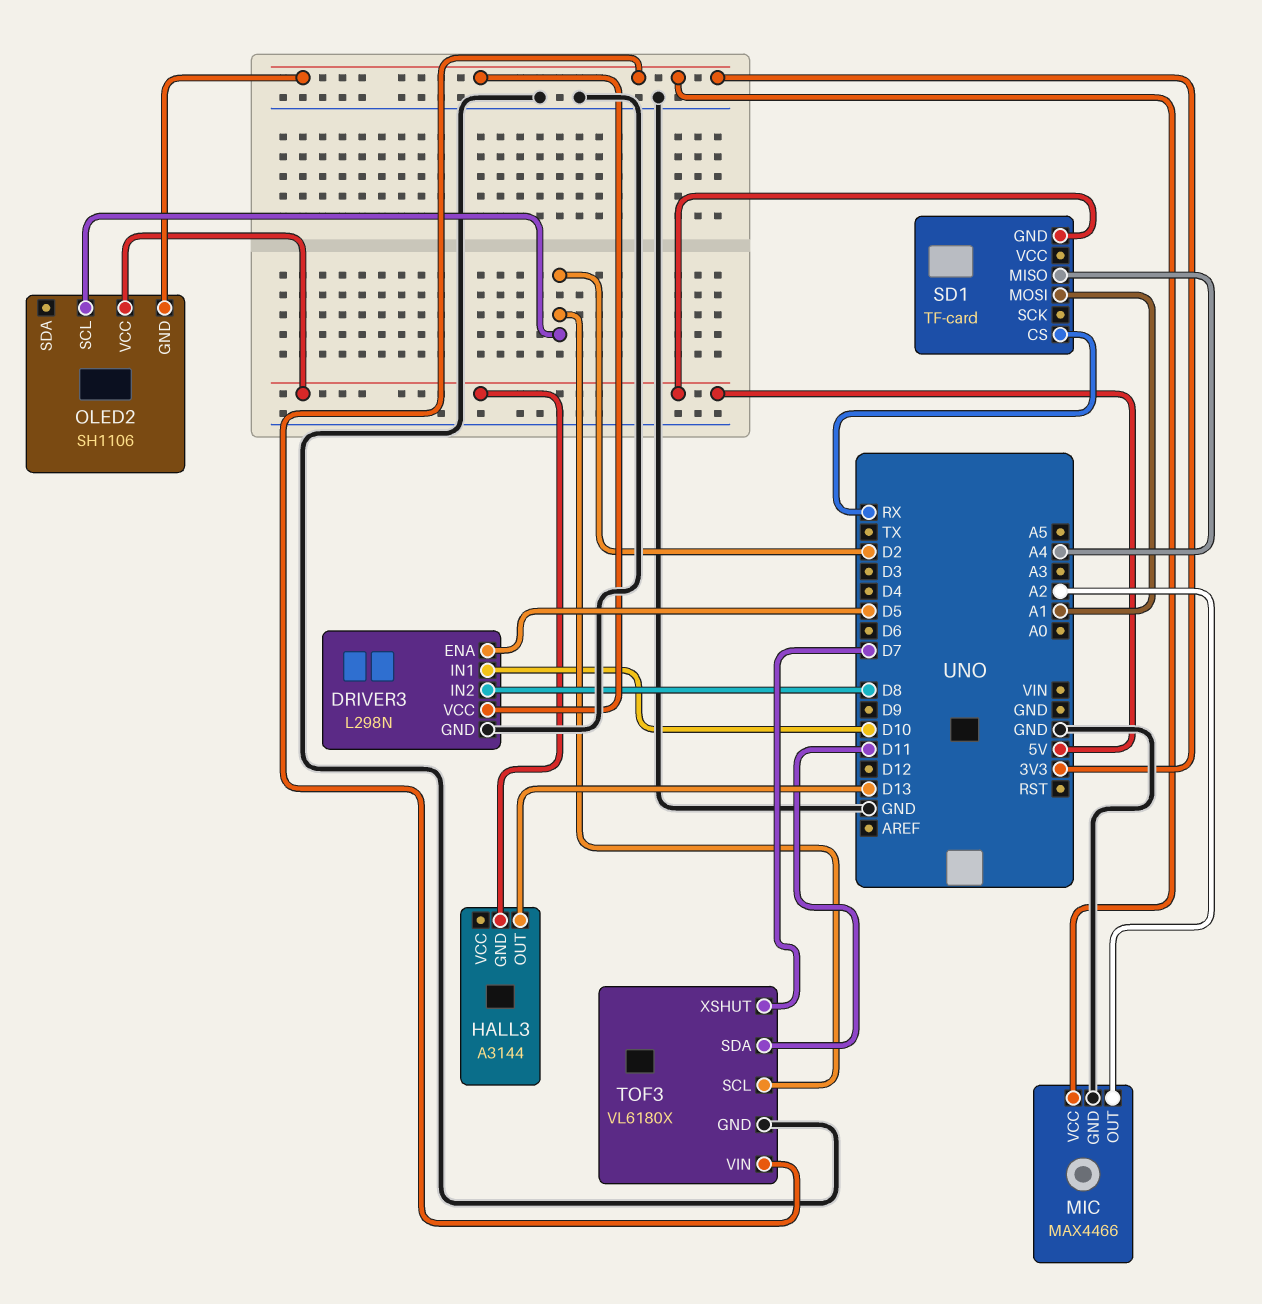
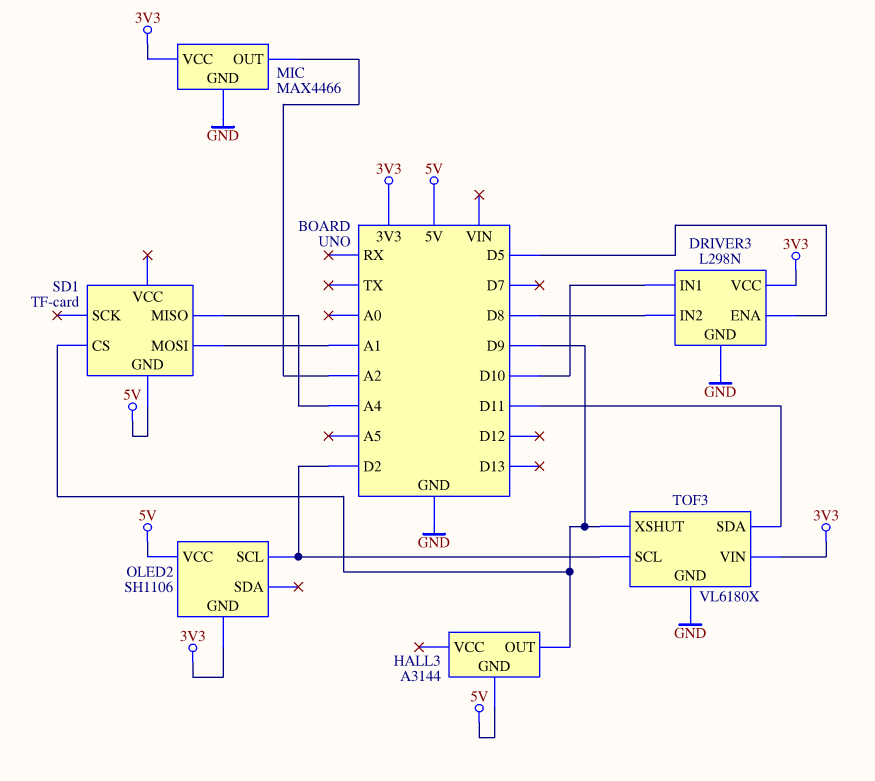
HALL3 pin OUT: D13 -> D9
SD1 pin CS: RX -> D9
TOF3 pin XSHUT: D7 -> D9

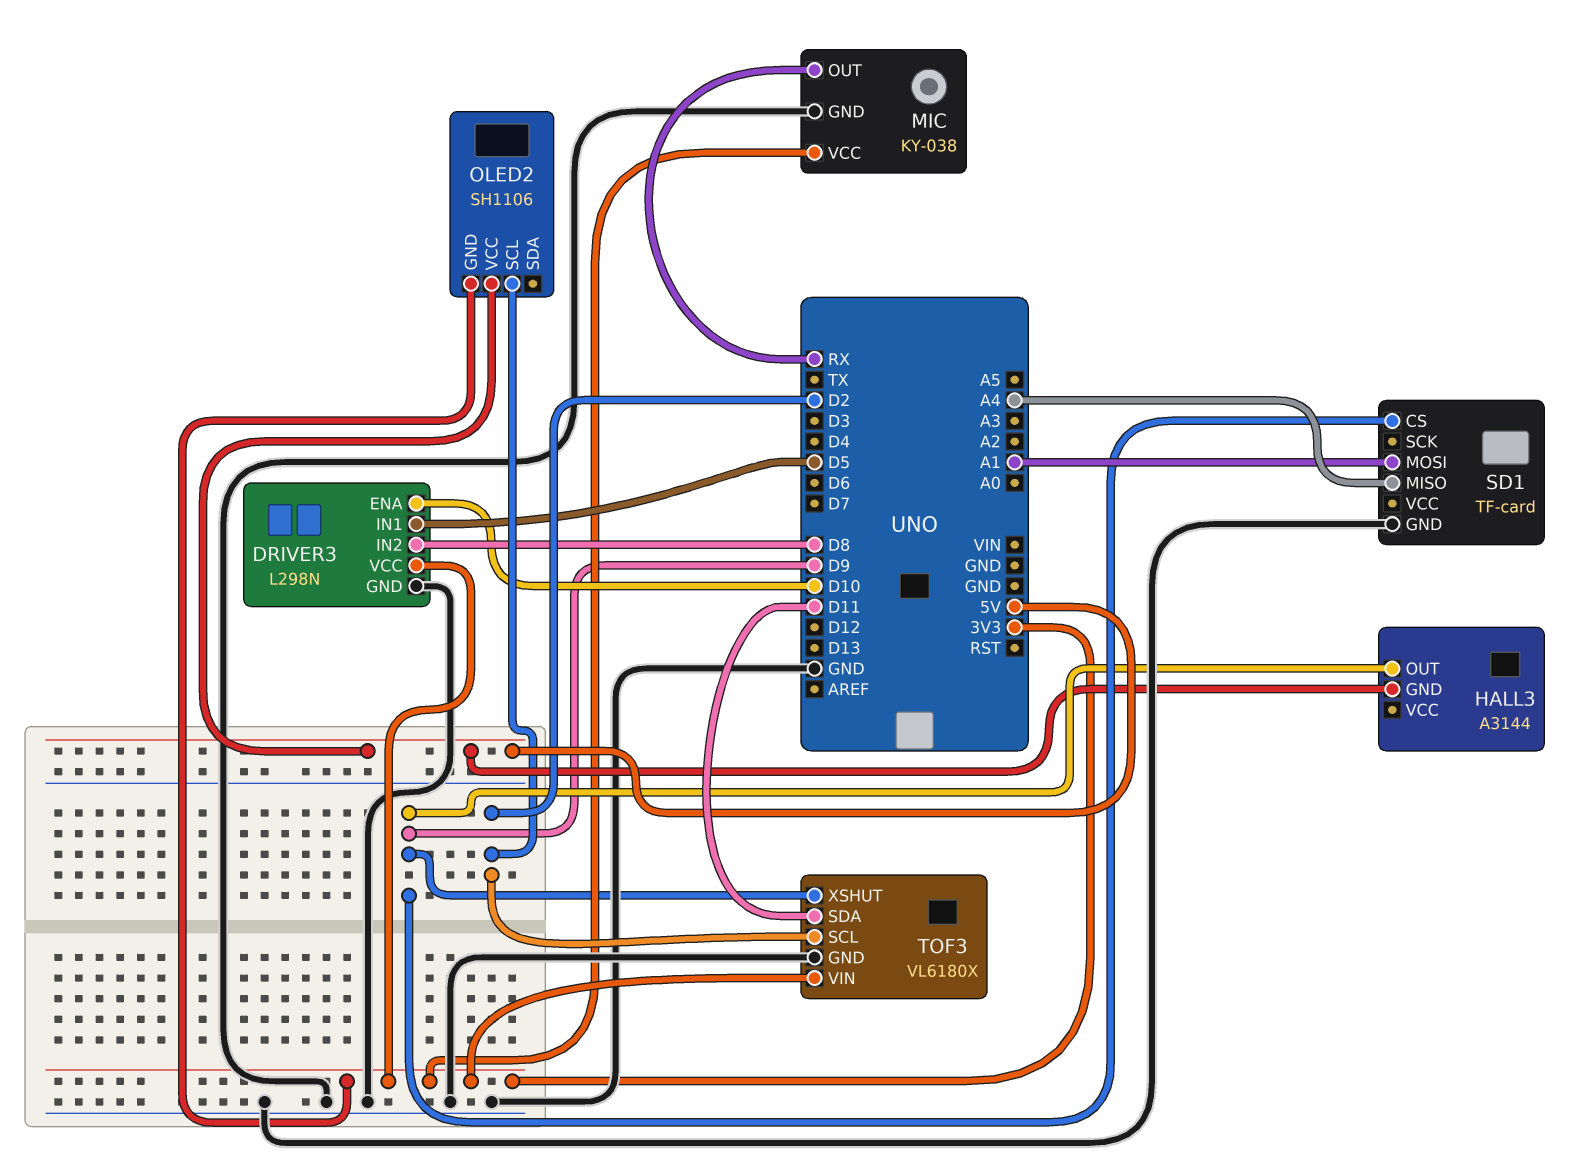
DRIVER3 pin ENA: D5 -> D10
DRIVER3 pin IN1: D10 -> D5
MIC: MAX4466 -> KY-038
MIC pin OUT: A2 -> RX
SD1 pin GND: 5V -> GND

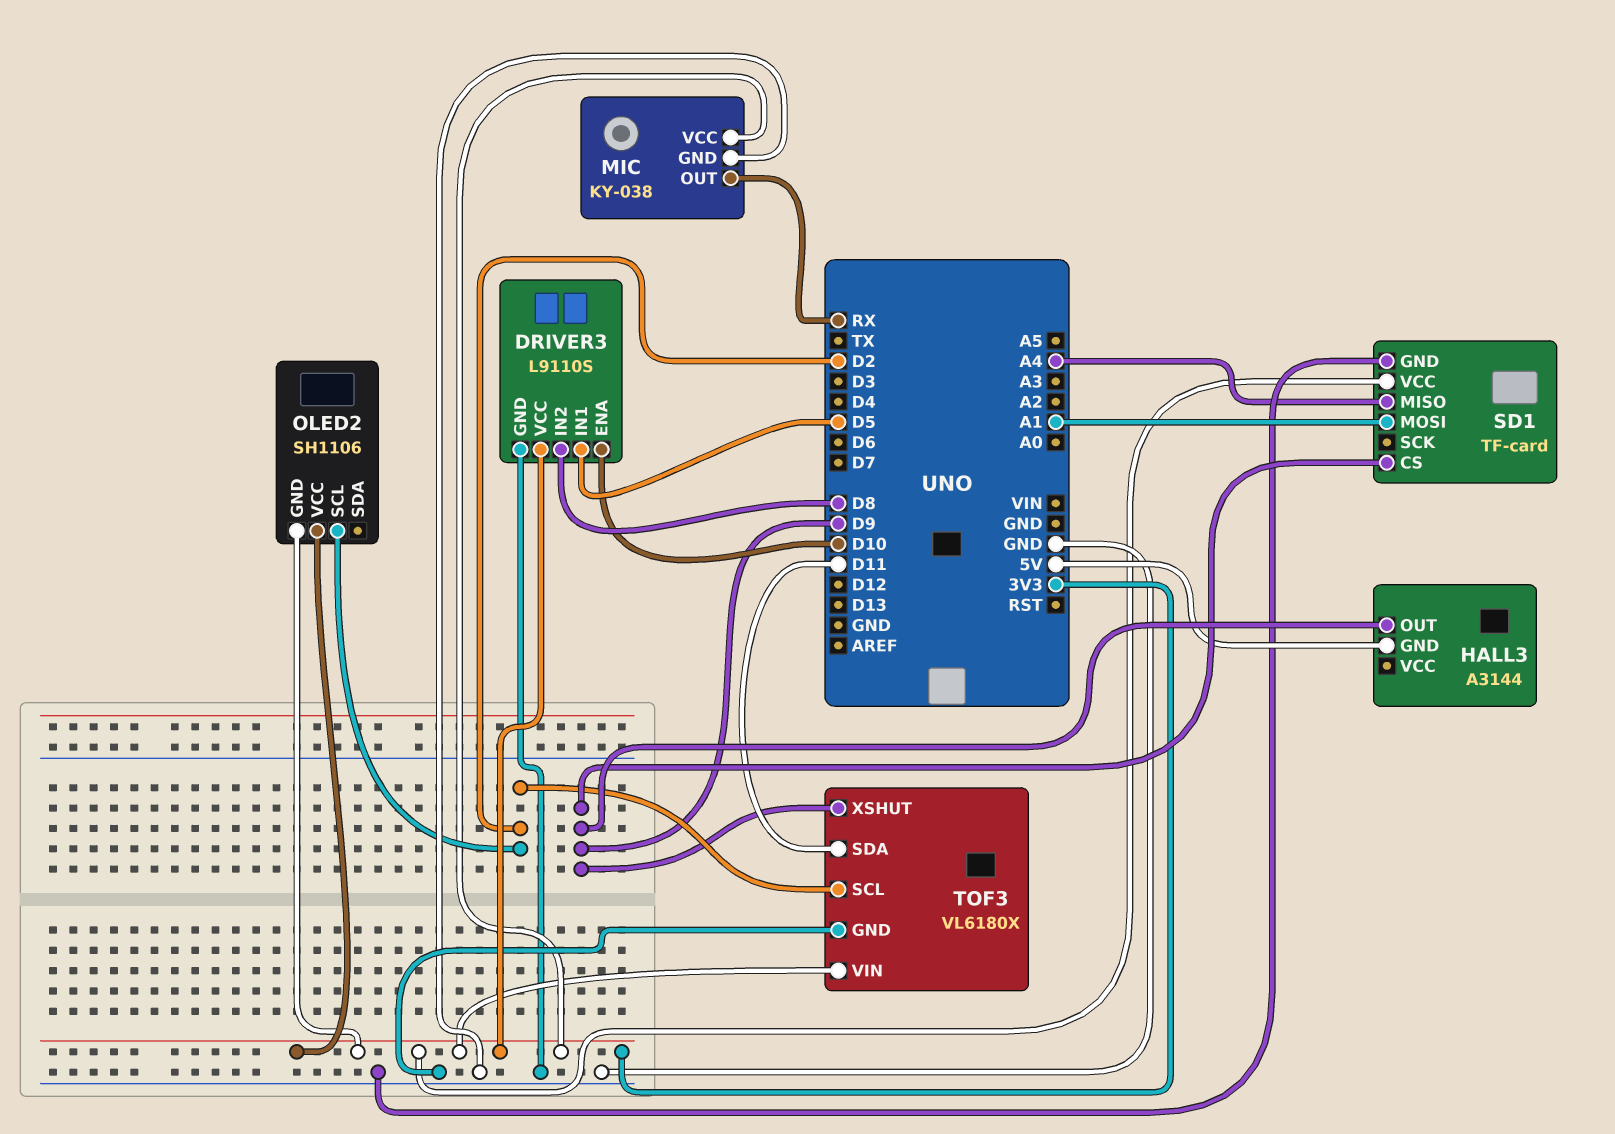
DRIVER3: L298N -> L9110S
OLED2 pin VCC: 5V -> 3V3
SD1 pin VCC: none -> 3V3

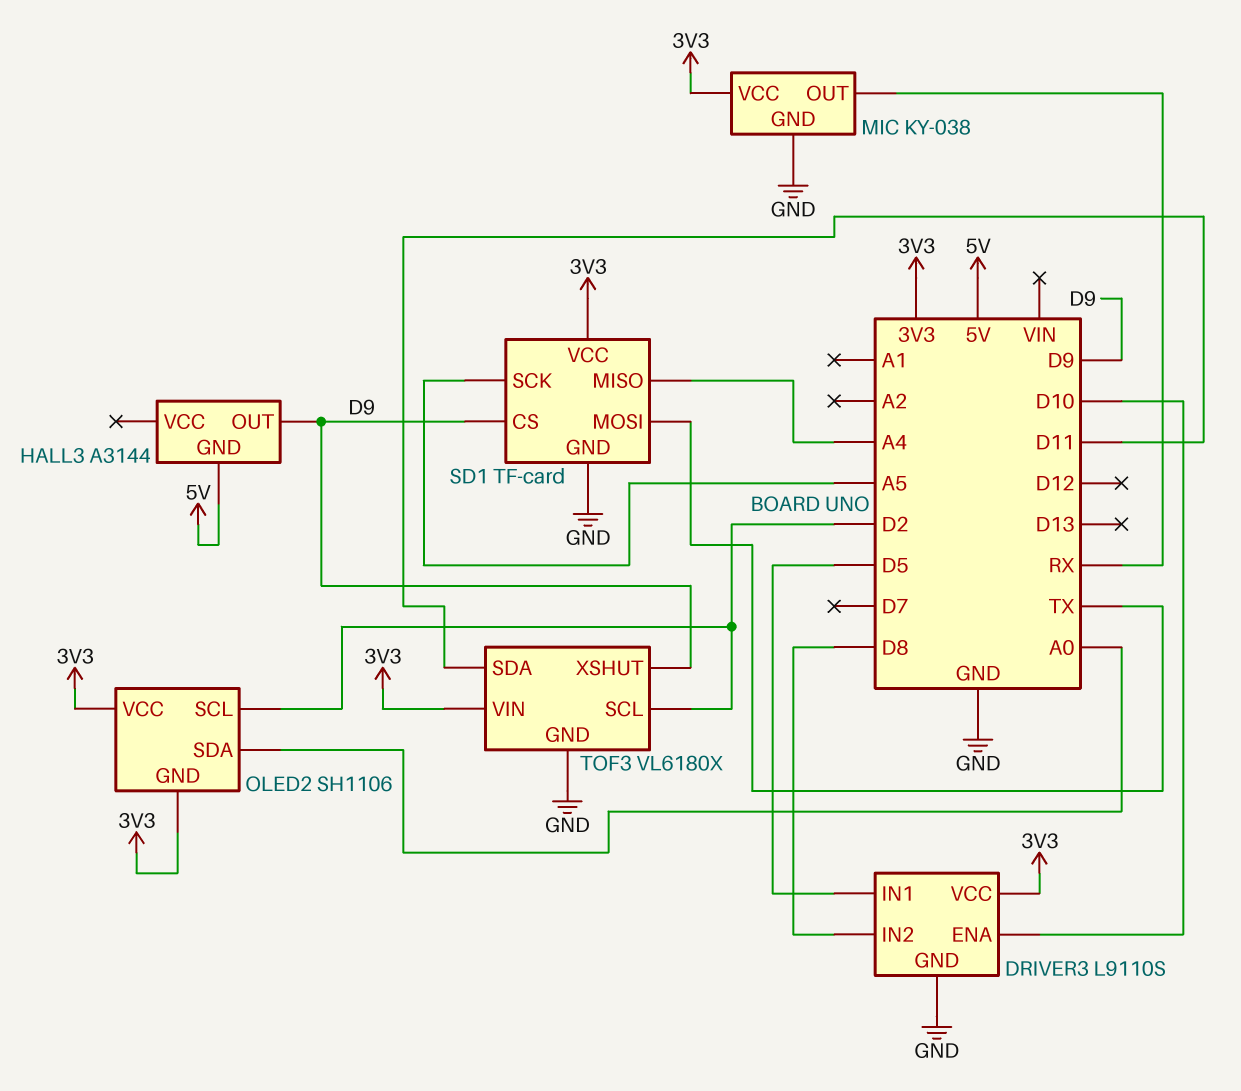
OLED2 pin SDA: none -> A0
SD1 pin MOSI: A1 -> TX
SD1 pin SCK: none -> A5

